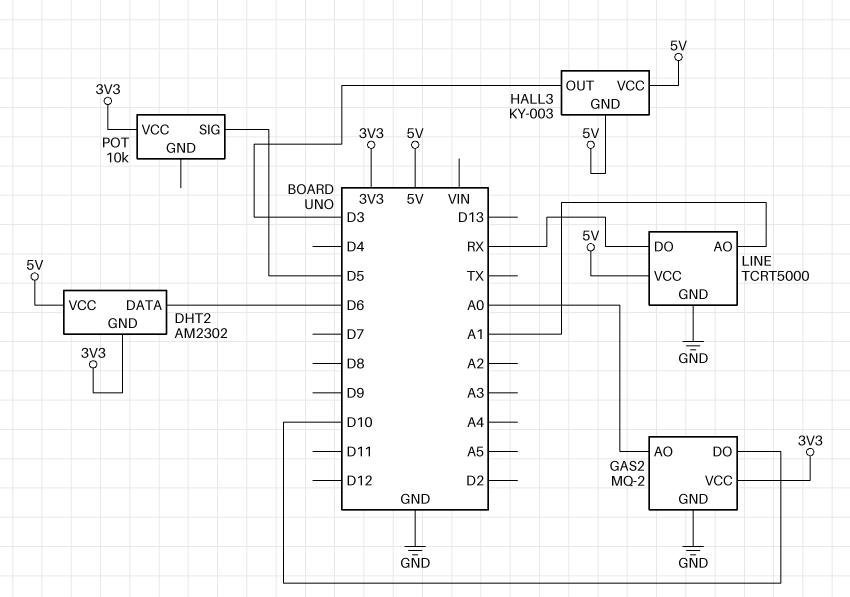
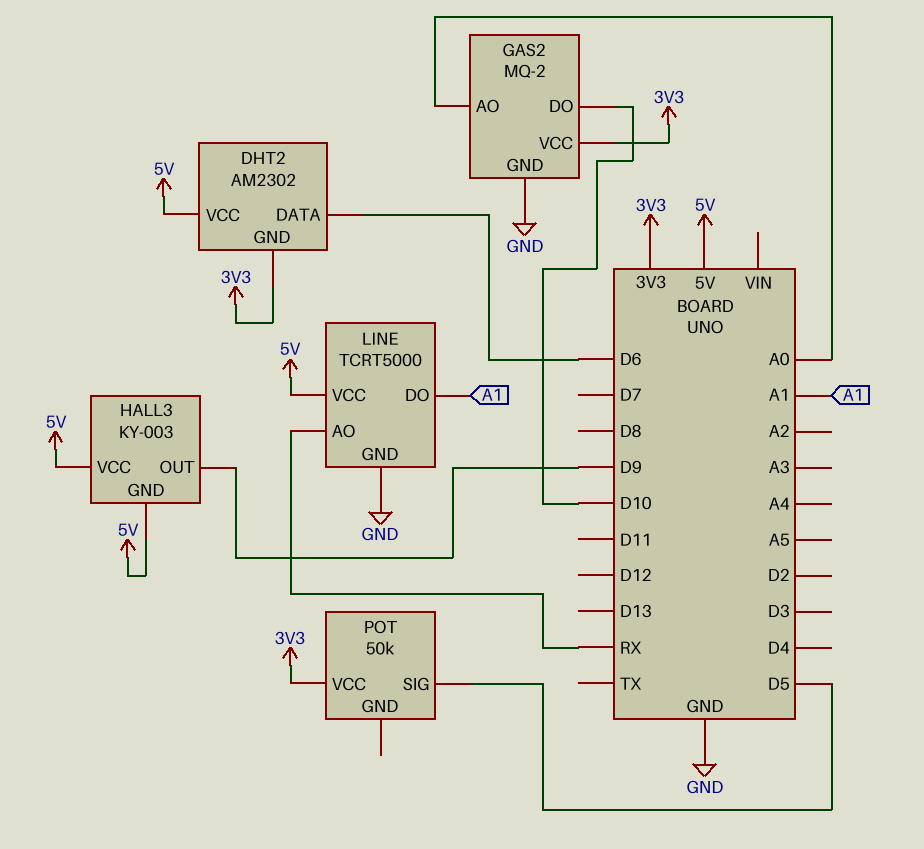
HALL3 pin OUT: D3 -> D9
LINE pin AO: A1 -> RX
LINE pin DO: RX -> A1
POT: 10k -> 50k

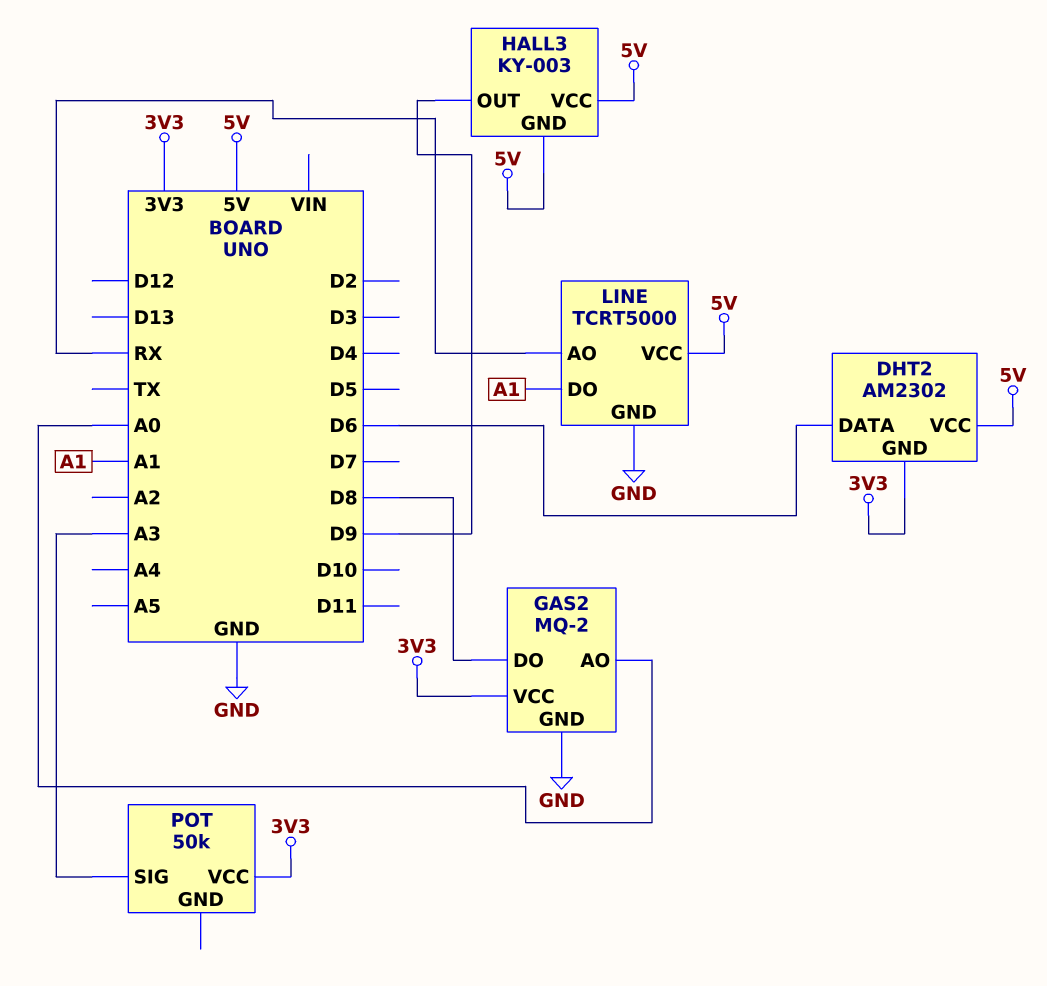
GAS2 pin DO: D10 -> D8
POT pin SIG: D5 -> A3

